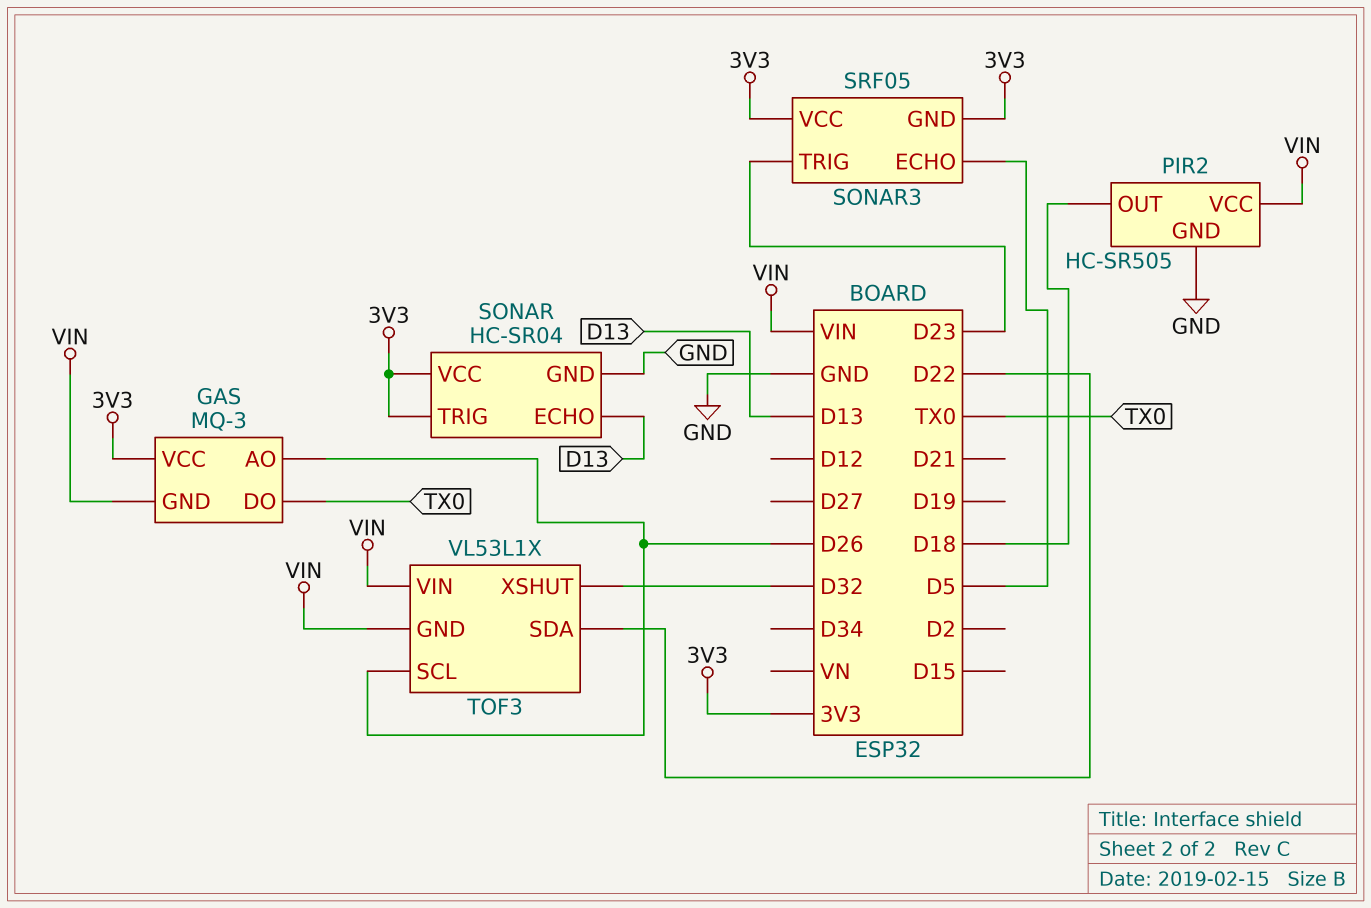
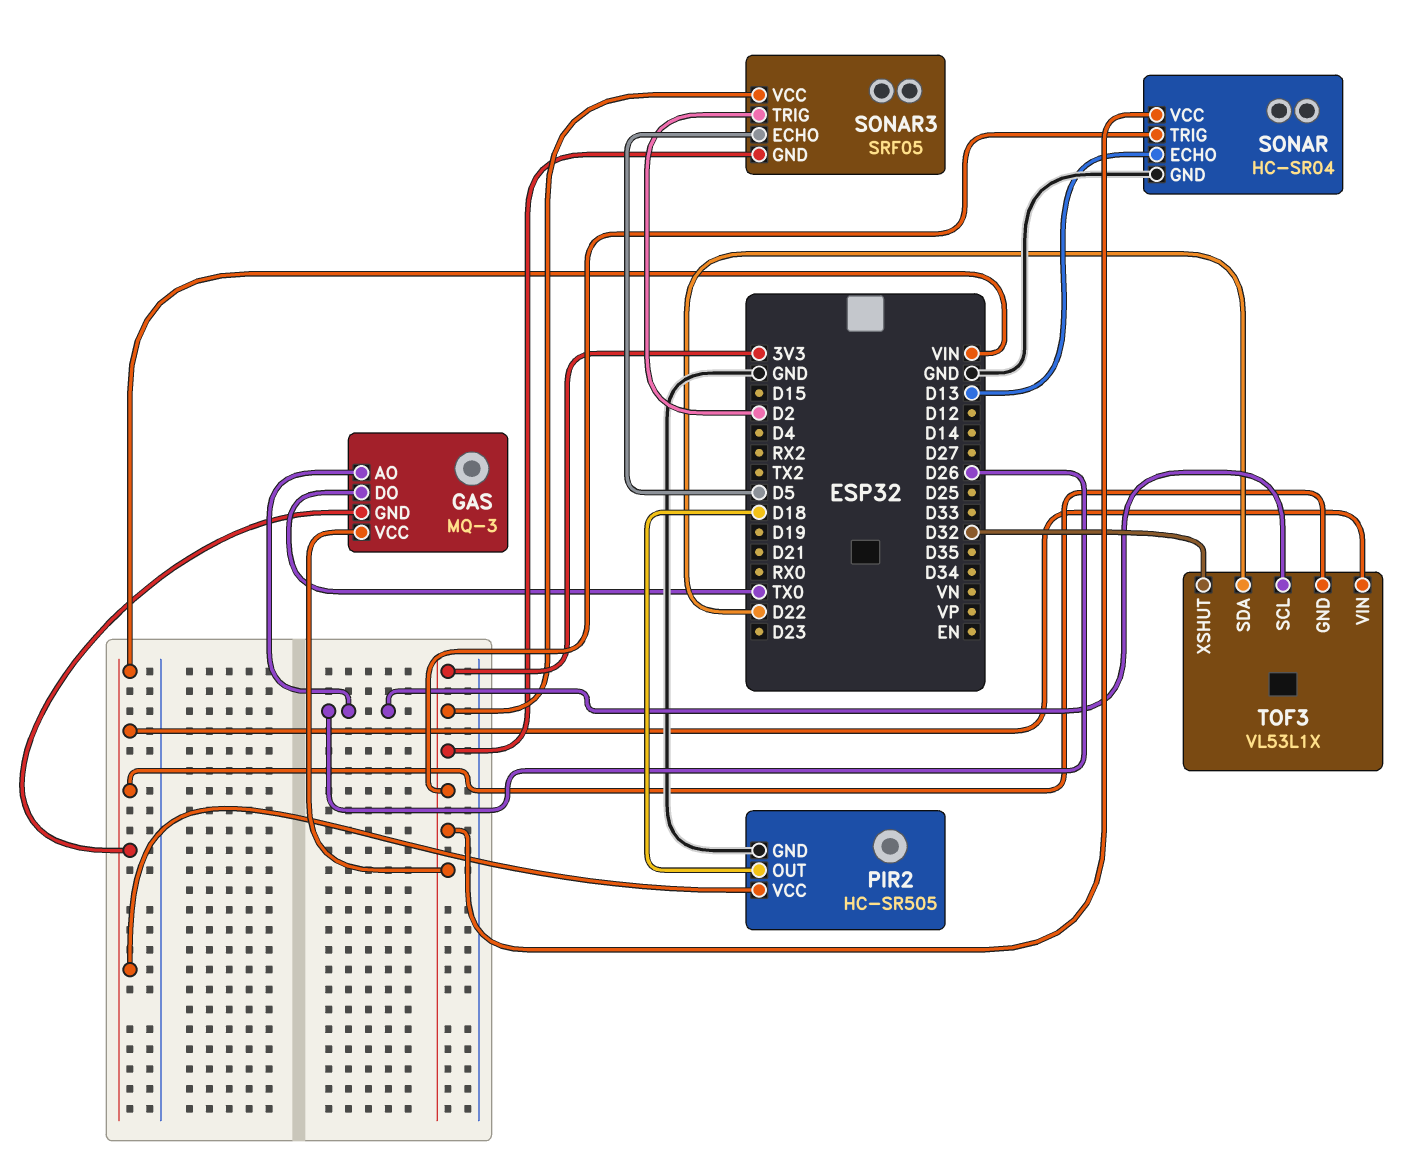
SONAR3 pin TRIG: D23 -> D2

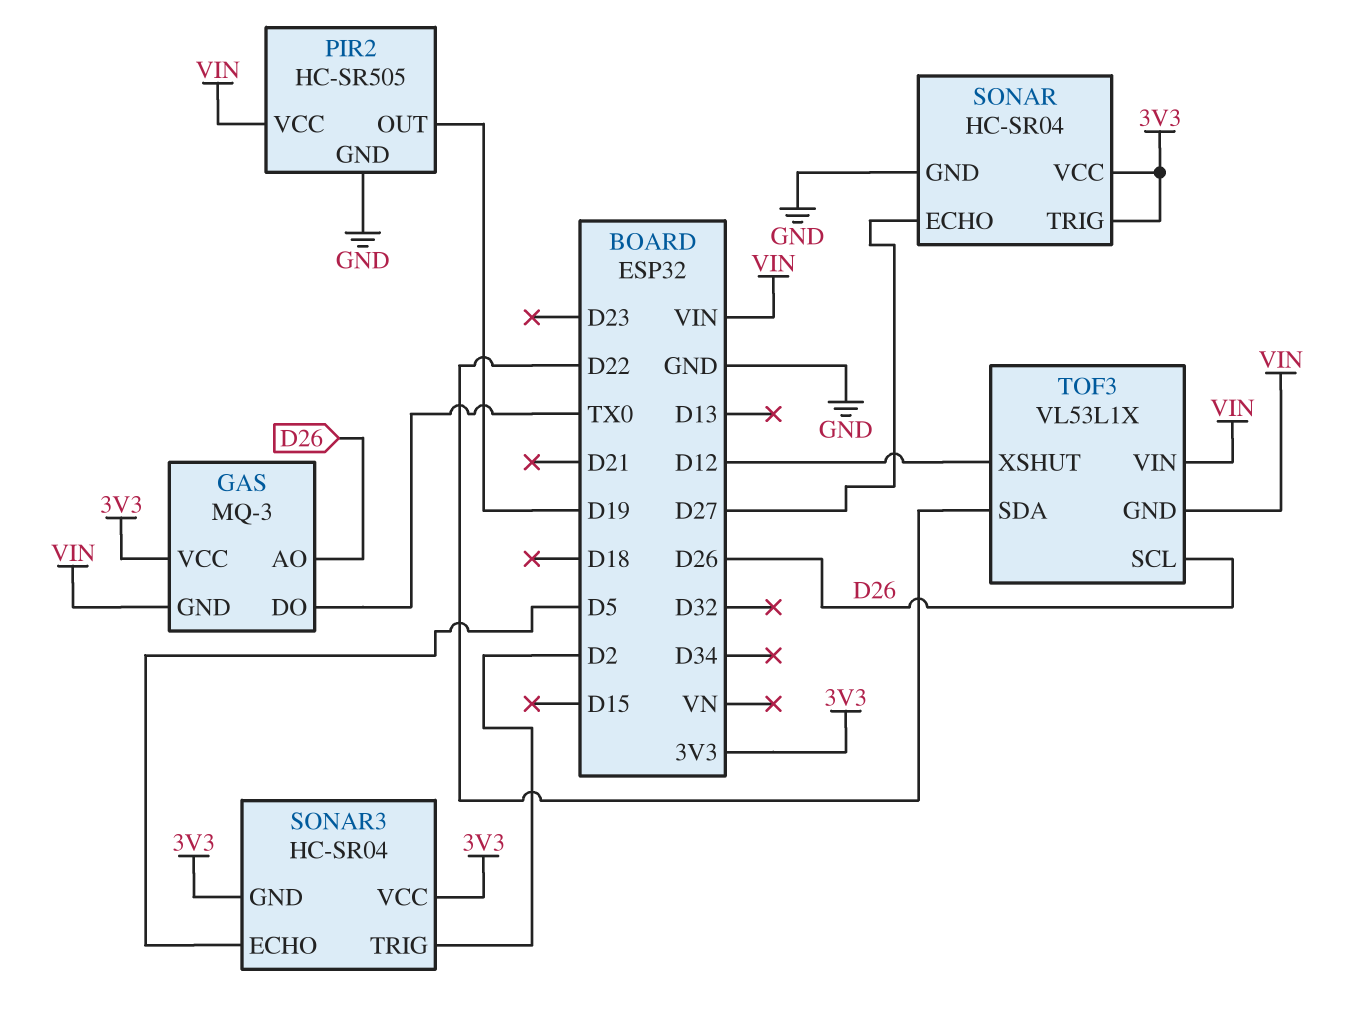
PIR2 pin OUT: D18 -> D19
SONAR pin ECHO: D13 -> D27
SONAR3: SRF05 -> HC-SR04
TOF3 pin XSHUT: D32 -> D12

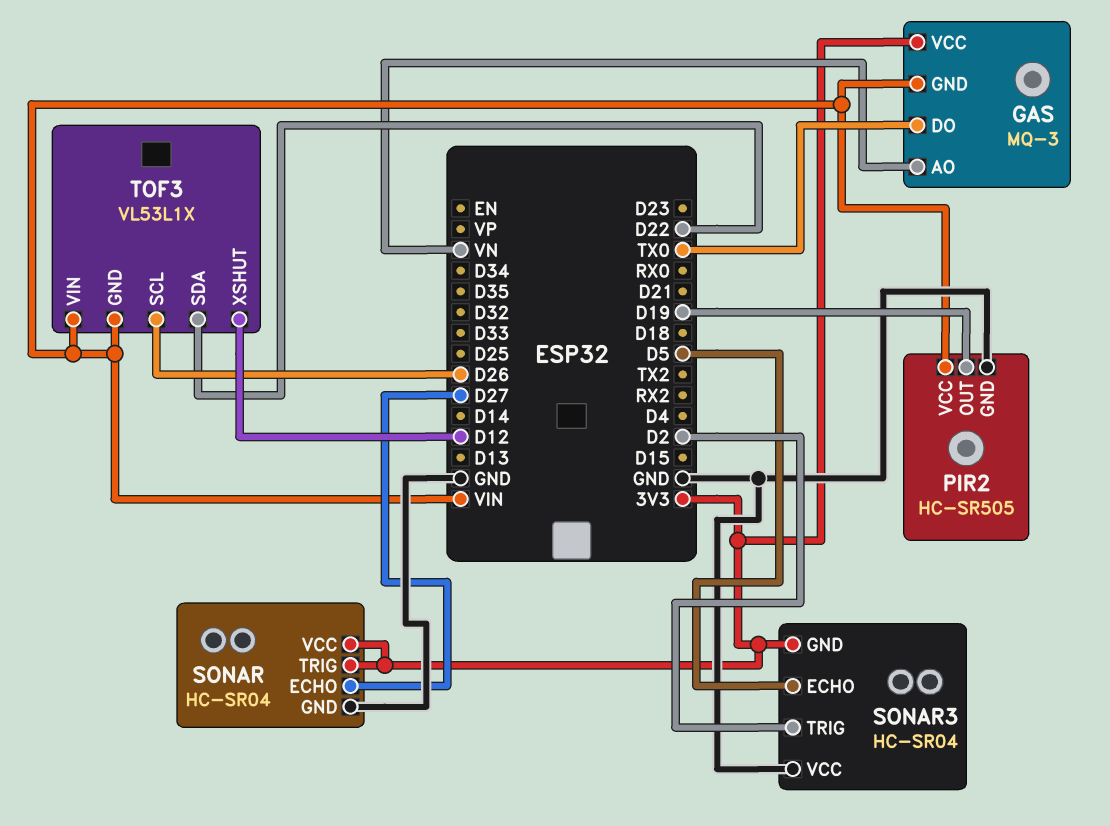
GAS pin AO: D26 -> VN
SONAR3 pin VCC: 3V3 -> GND

